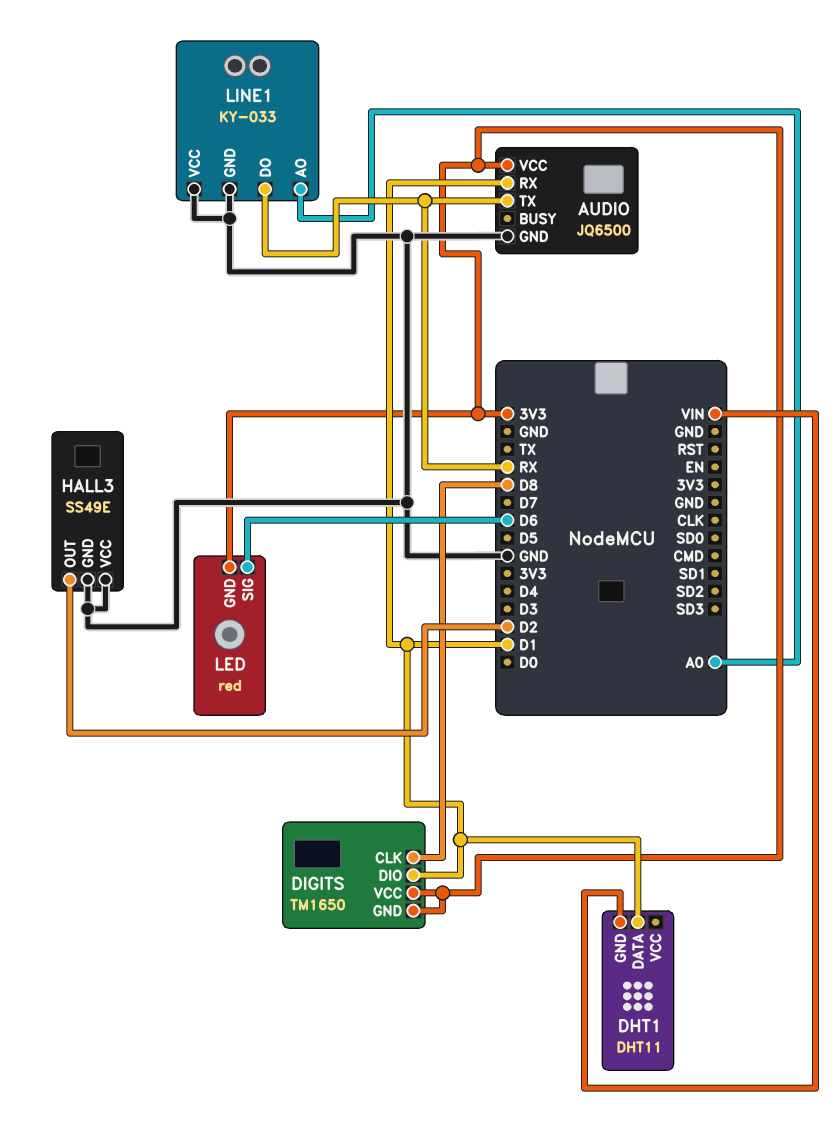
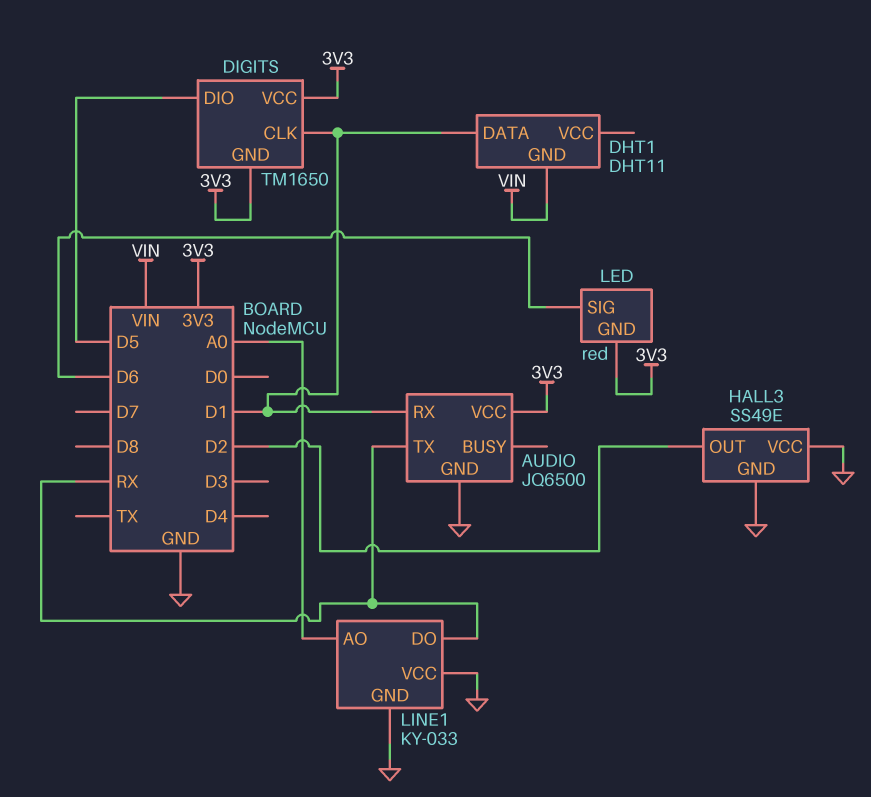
DIGITS pin CLK: D8 -> D1
DIGITS pin DIO: D1 -> D5

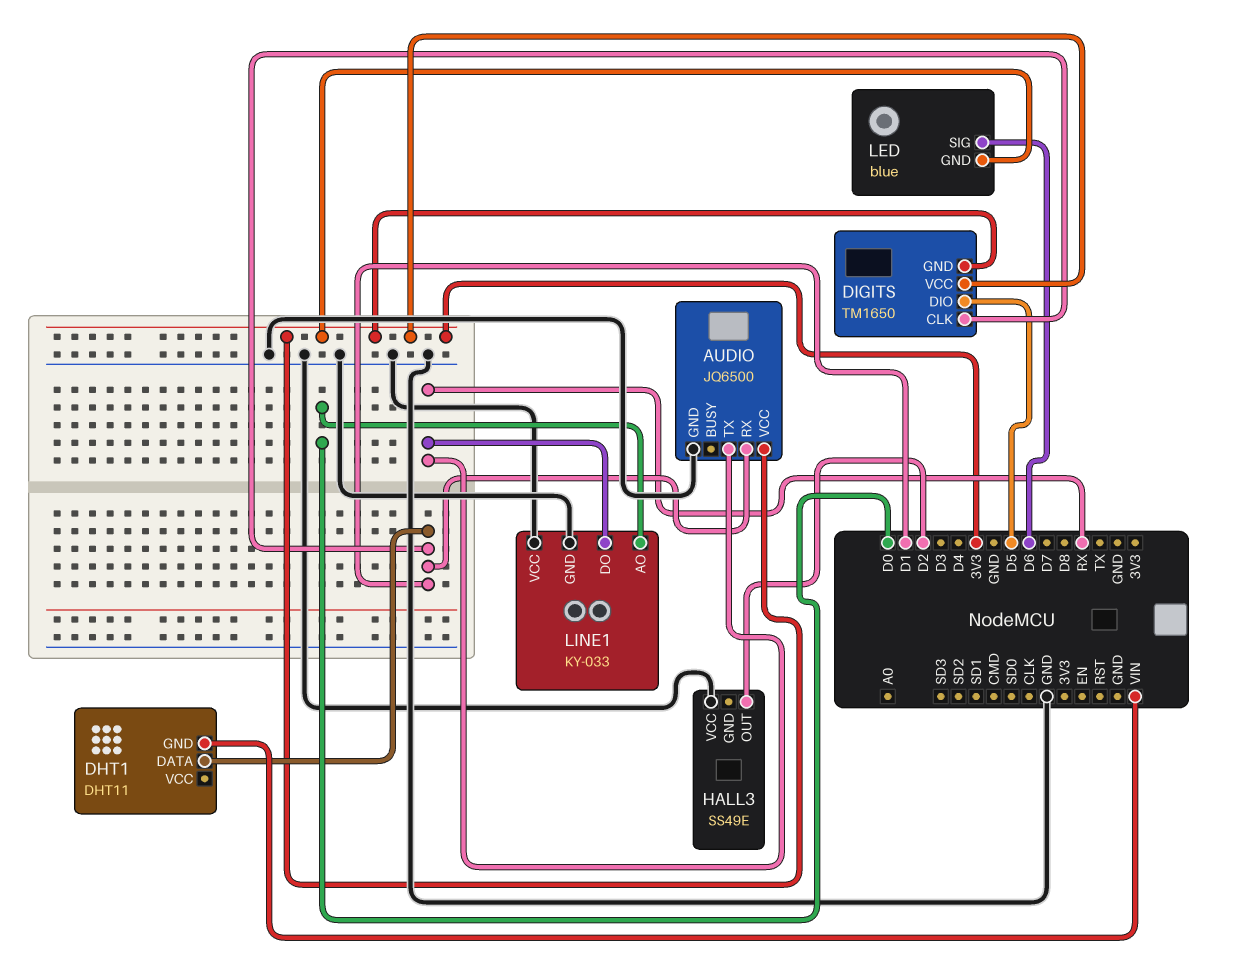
HALL3 pin GND: GND -> none
LED: red -> blue
LINE1 pin AO: A0 -> D0

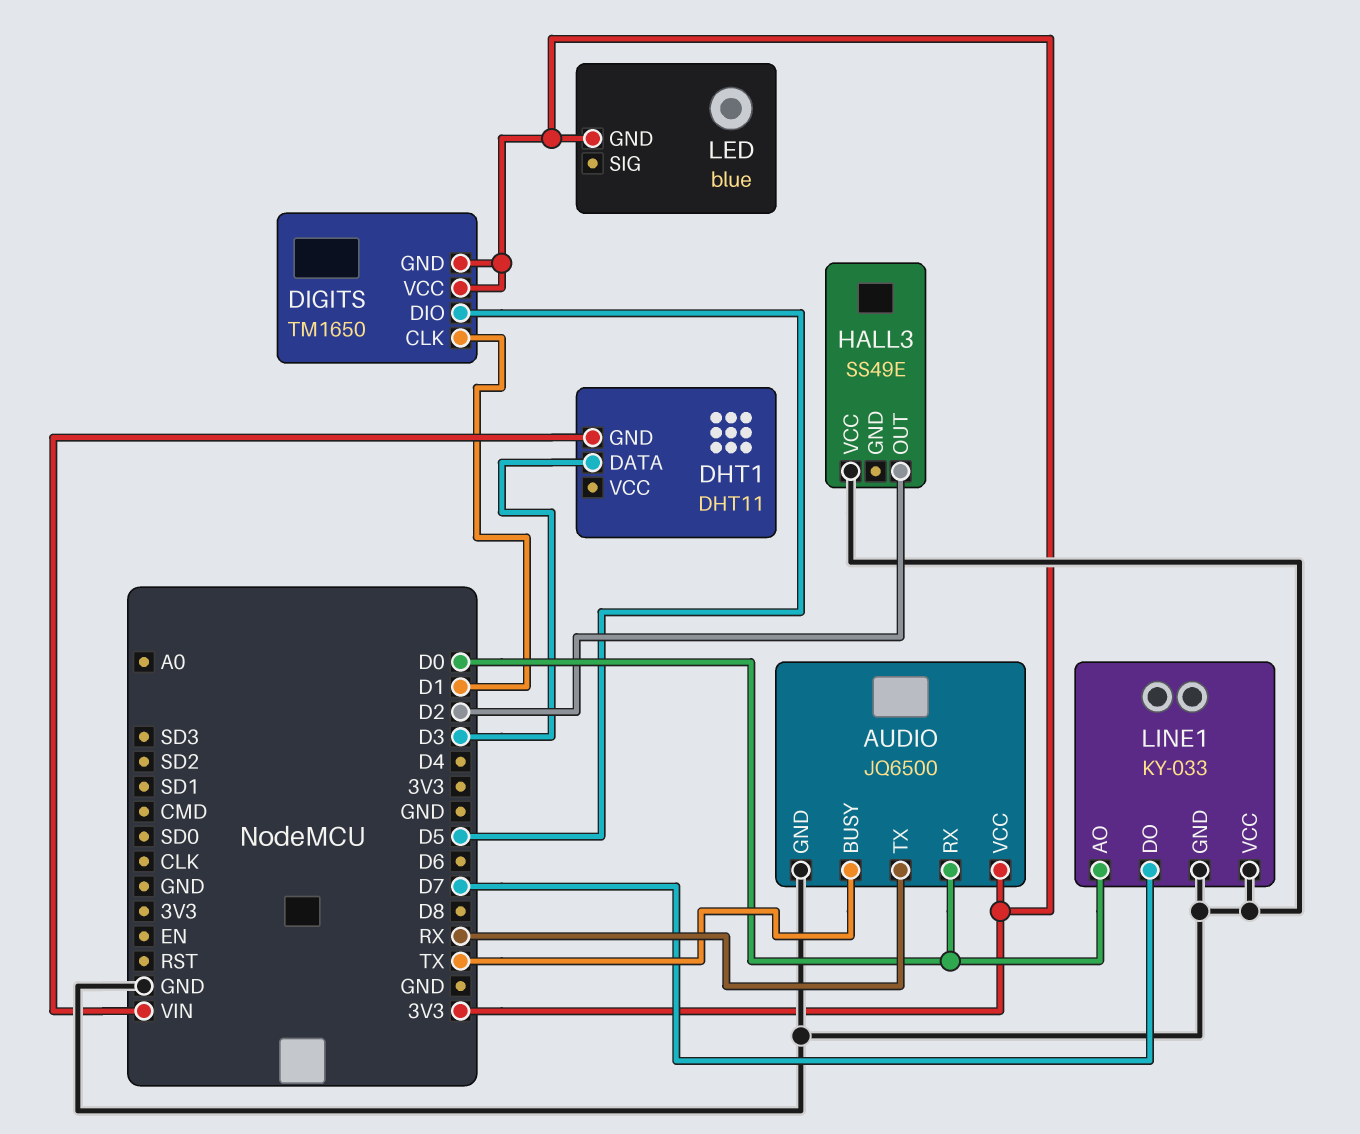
AUDIO pin BUSY: none -> TX
AUDIO pin RX: D1 -> D0
DHT1 pin DATA: D1 -> D3
LED pin SIG: D6 -> none
LINE1 pin DO: RX -> D7

